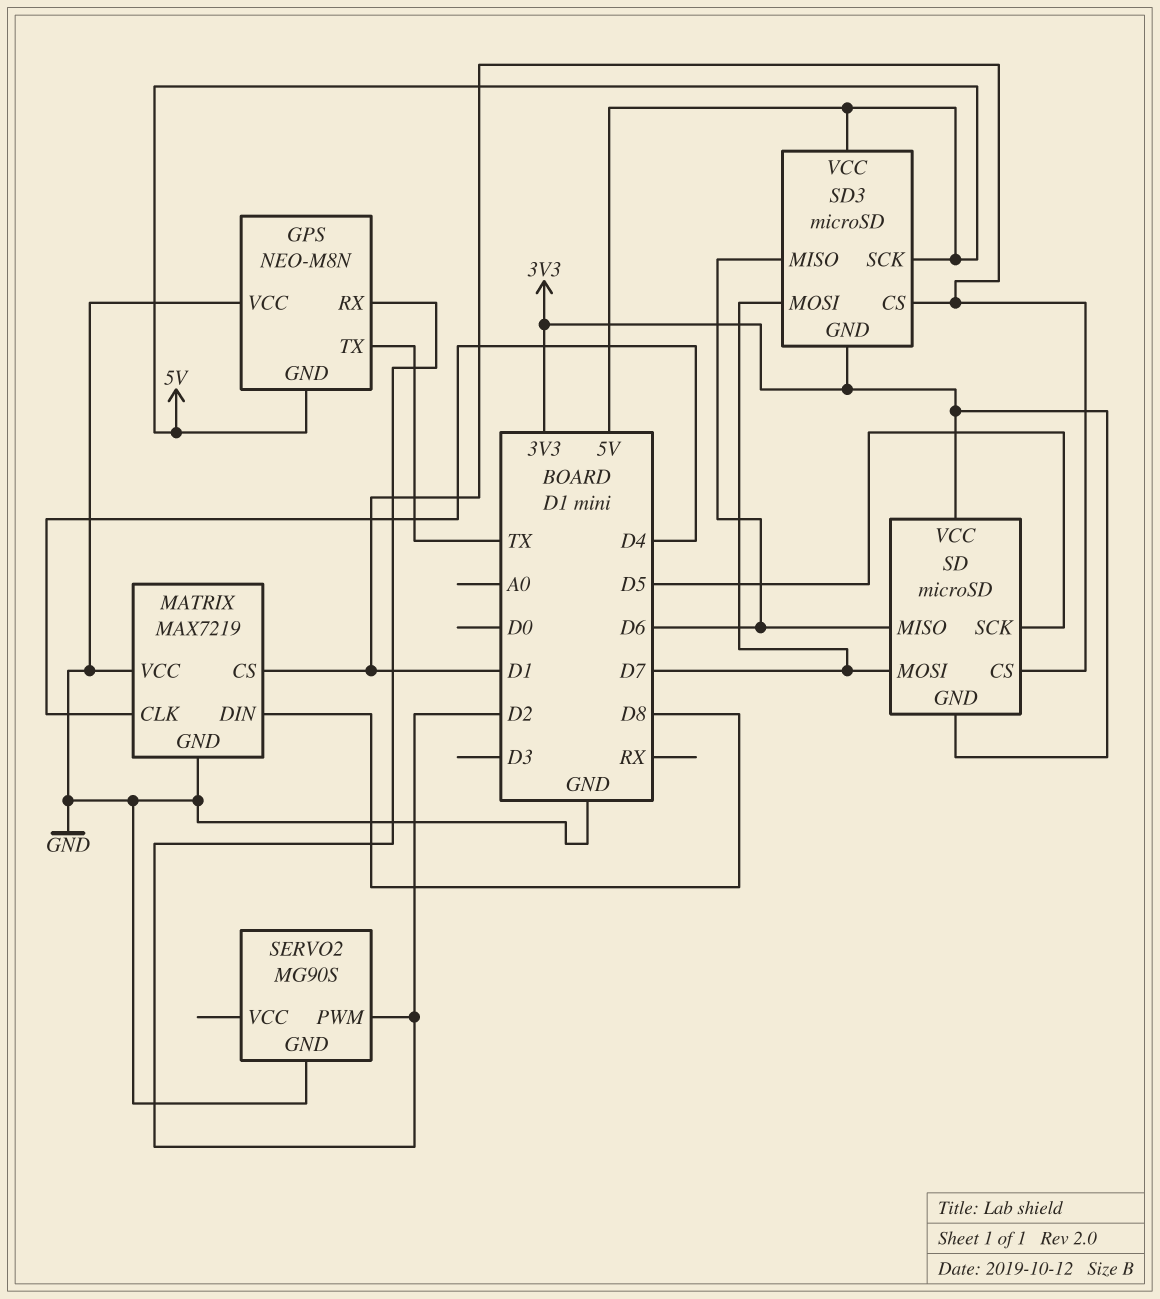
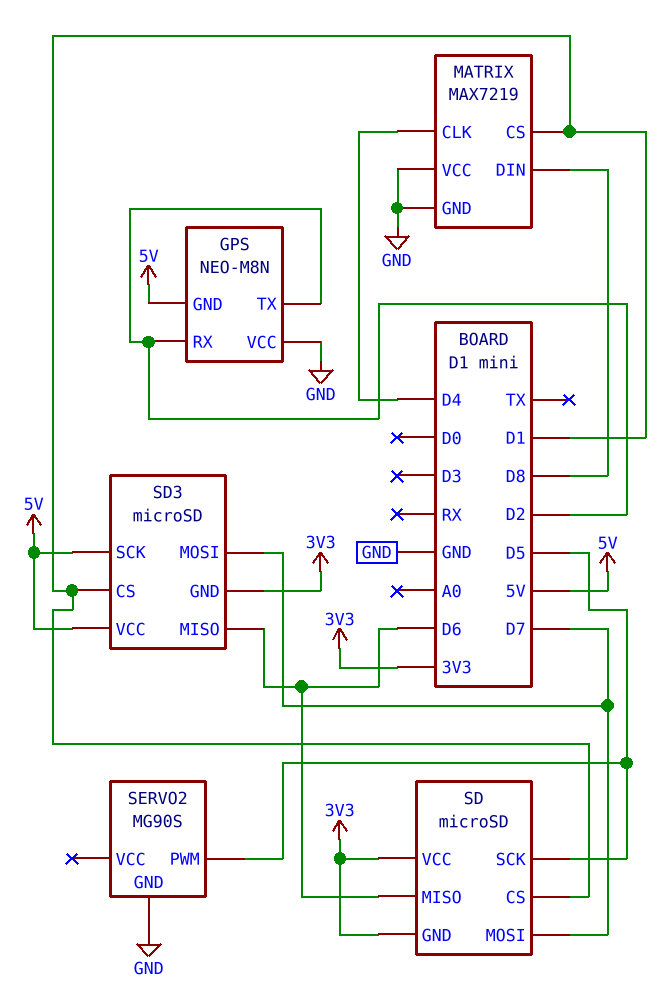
GPS pin TX: TX -> D2
SERVO2 pin PWM: D2 -> D5

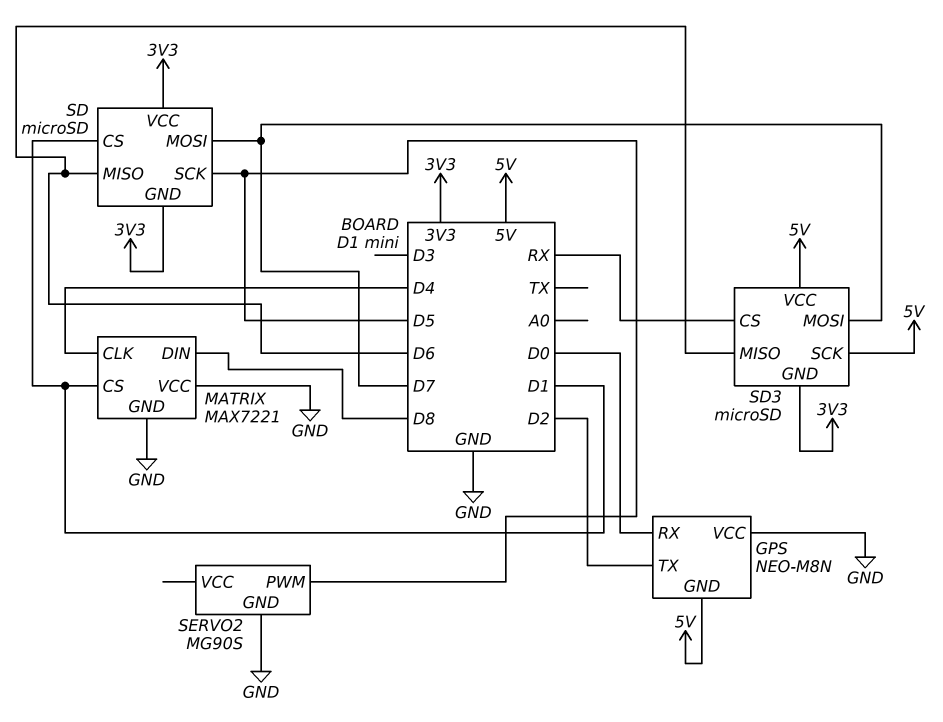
GPS pin RX: D2 -> D0
MATRIX: MAX7219 -> MAX7221
SD3 pin CS: D1 -> RX

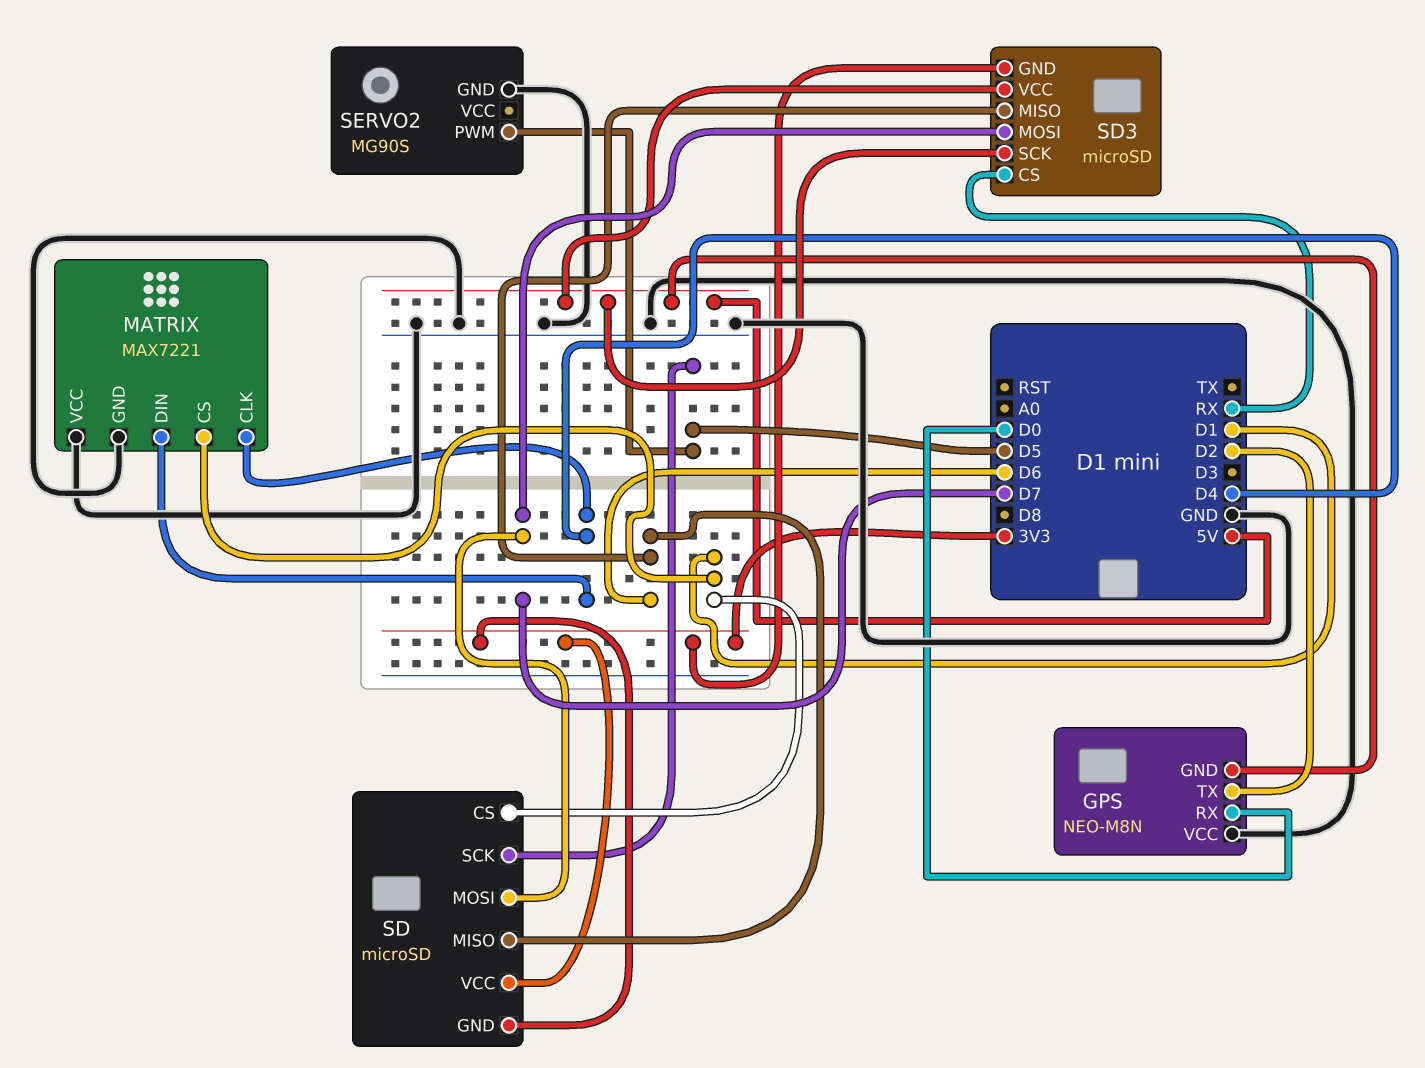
MATRIX pin DIN: D8 -> D4

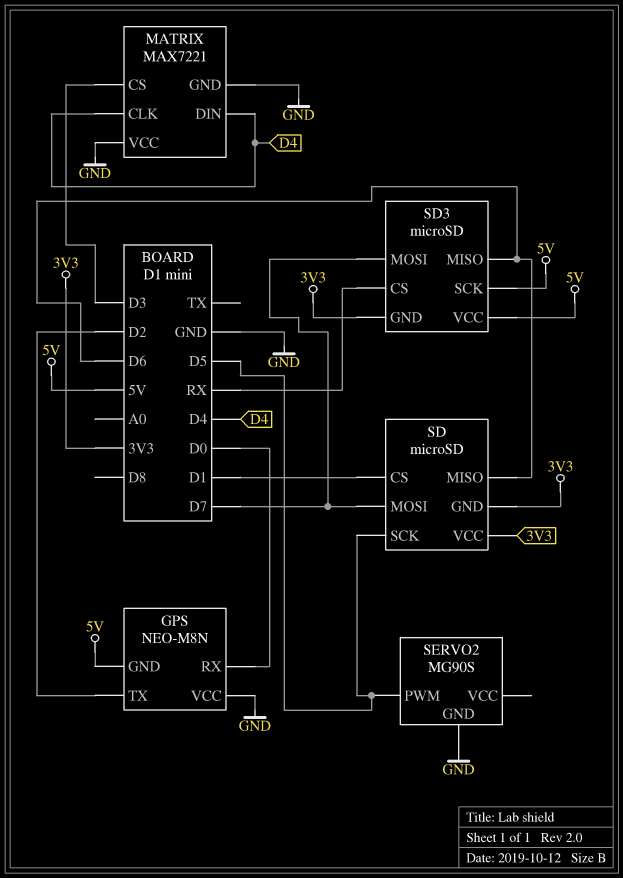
MATRIX pin CS: D1 -> D3

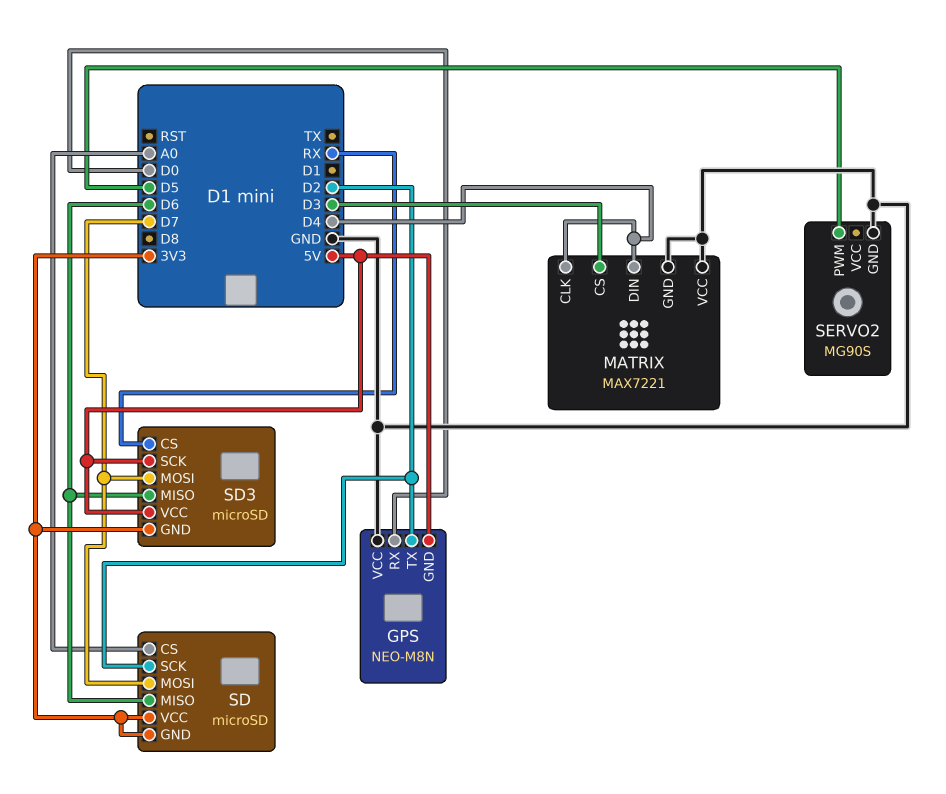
SD pin CS: D1 -> A0
SD pin SCK: D5 -> D2

